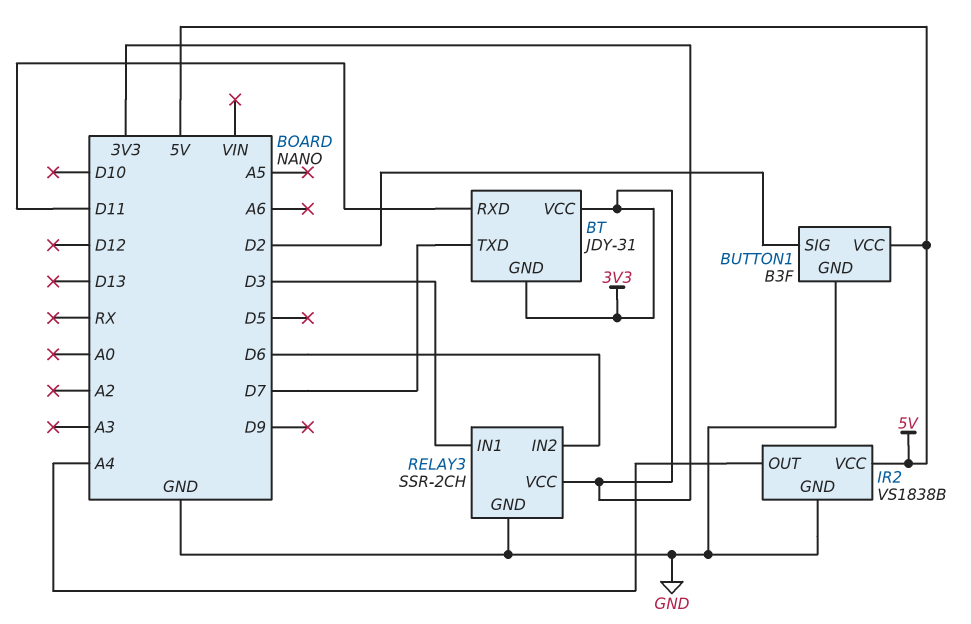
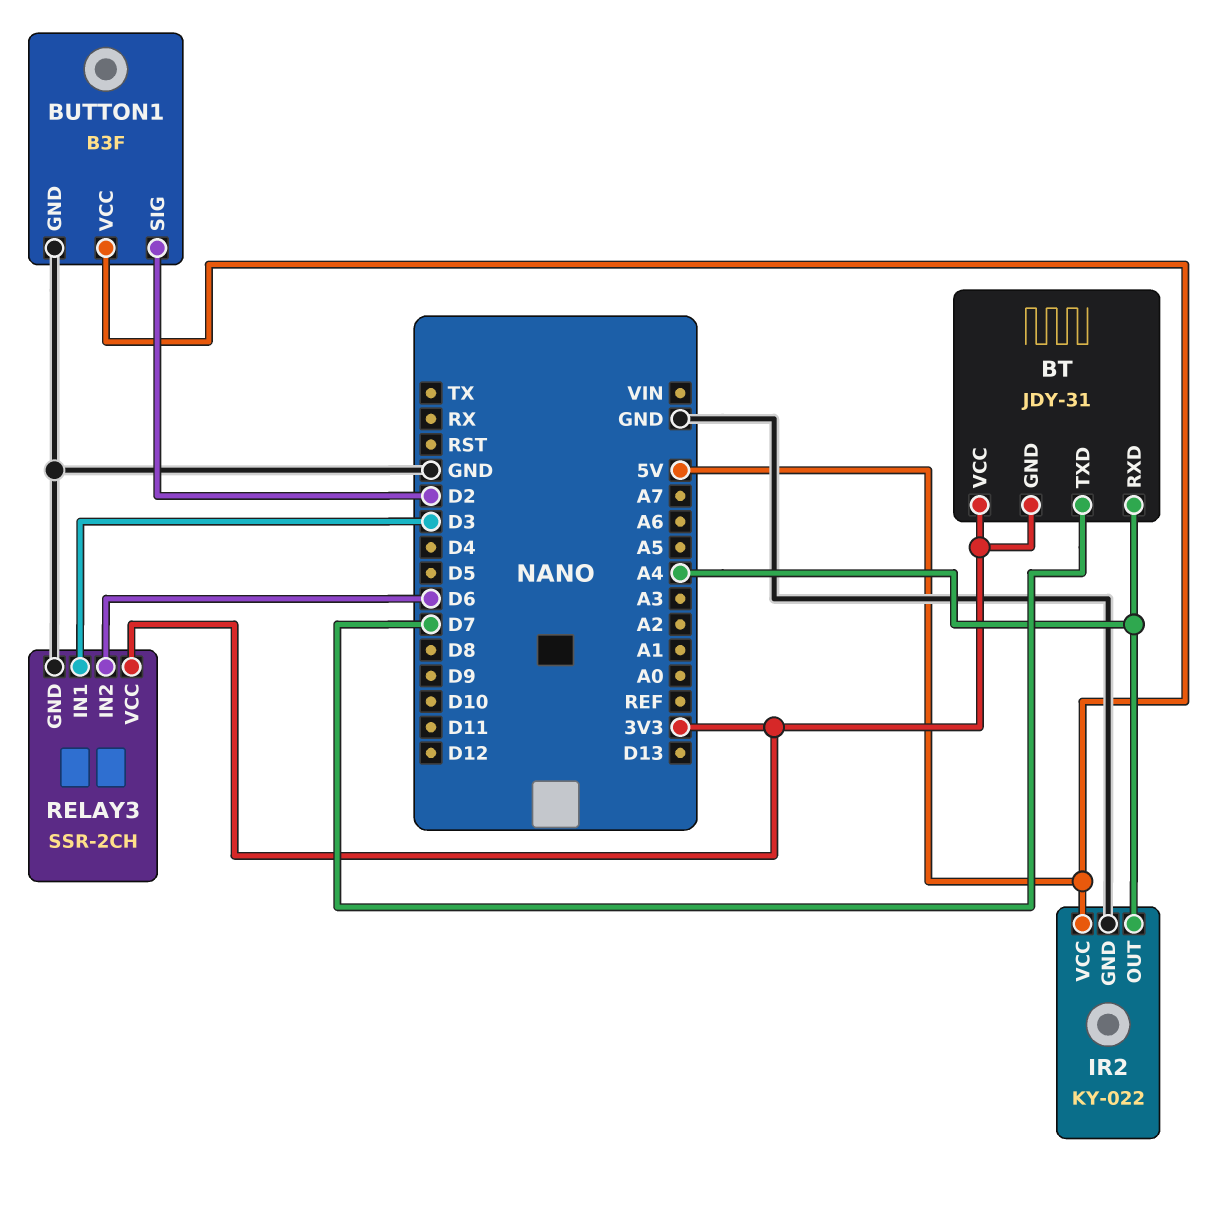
BT pin RXD: D11 -> A4
IR2: VS1838B -> KY-022

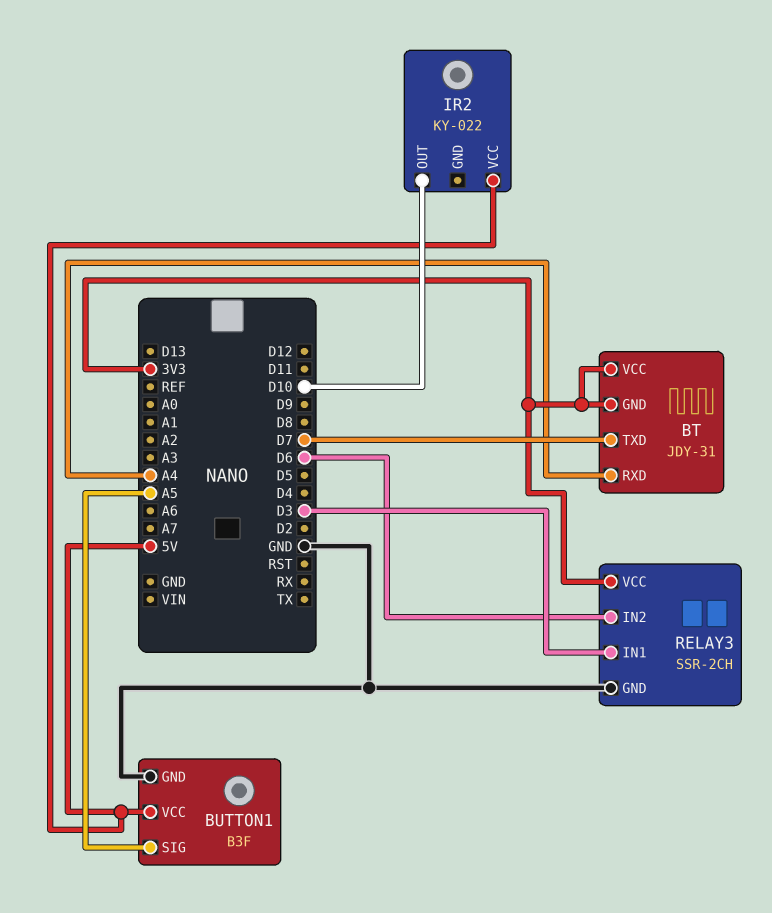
BUTTON1 pin SIG: D2 -> A5
IR2 pin GND: GND -> none
IR2 pin OUT: A4 -> D10

